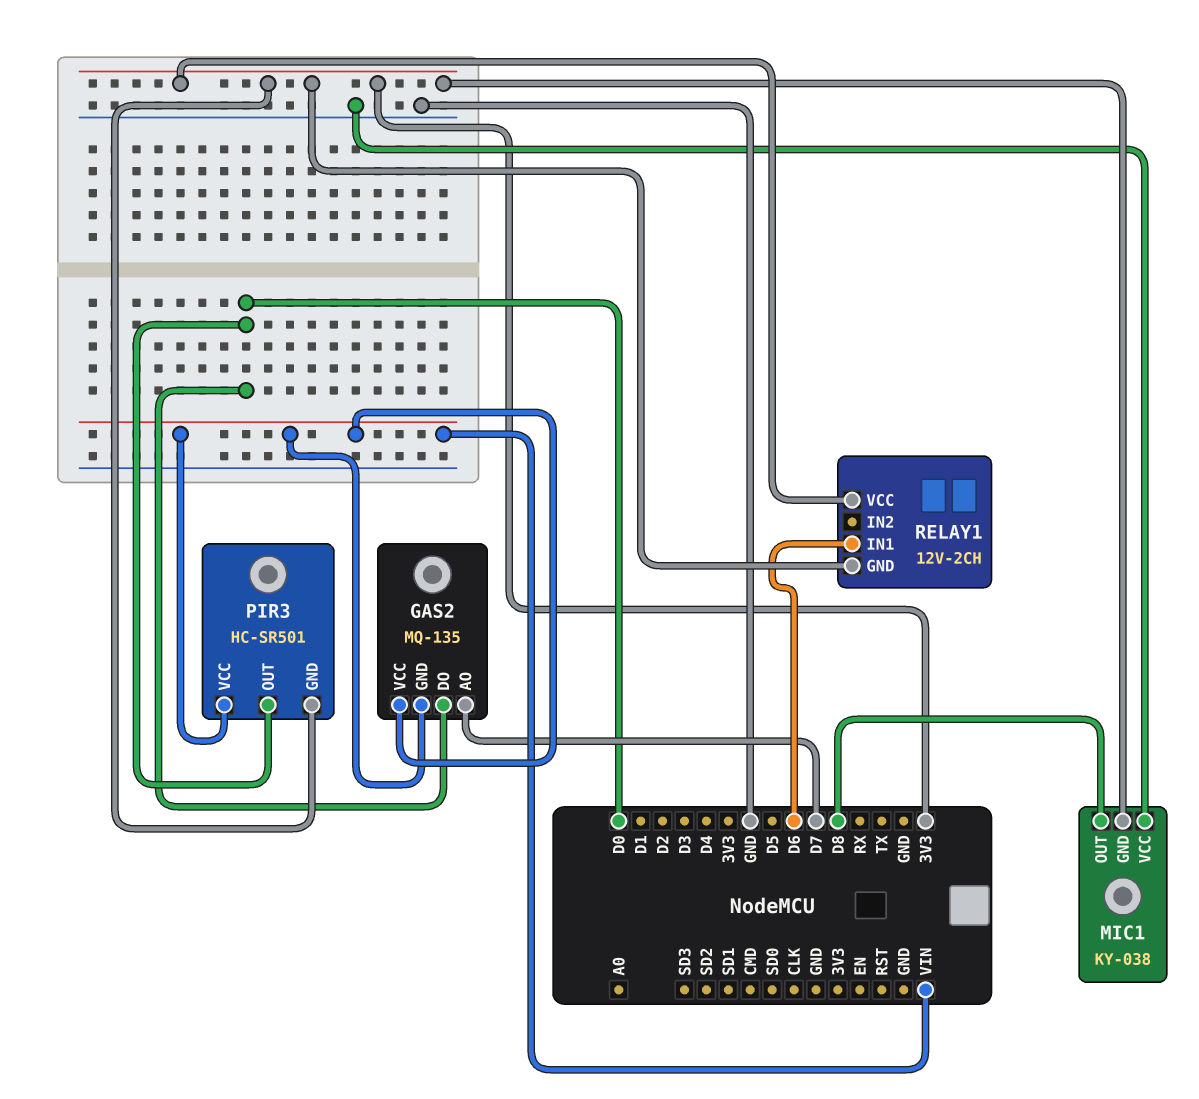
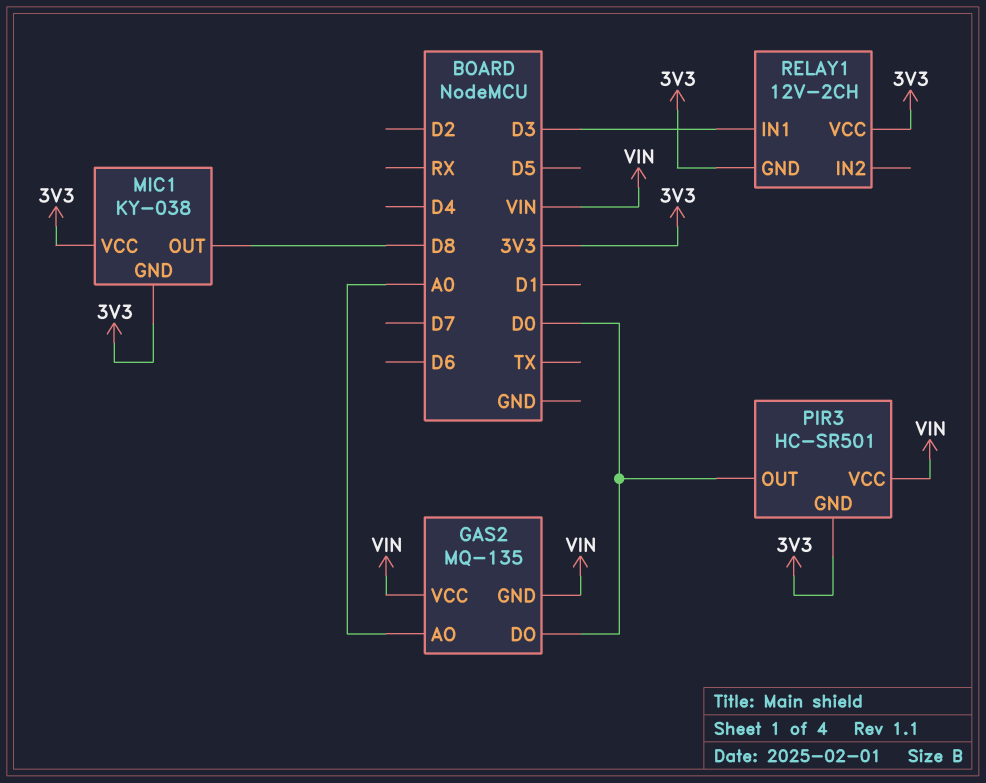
GAS2 pin AO: D7 -> A0
MIC1 pin VCC: GND -> 3V3
RELAY1 pin IN1: D6 -> D3

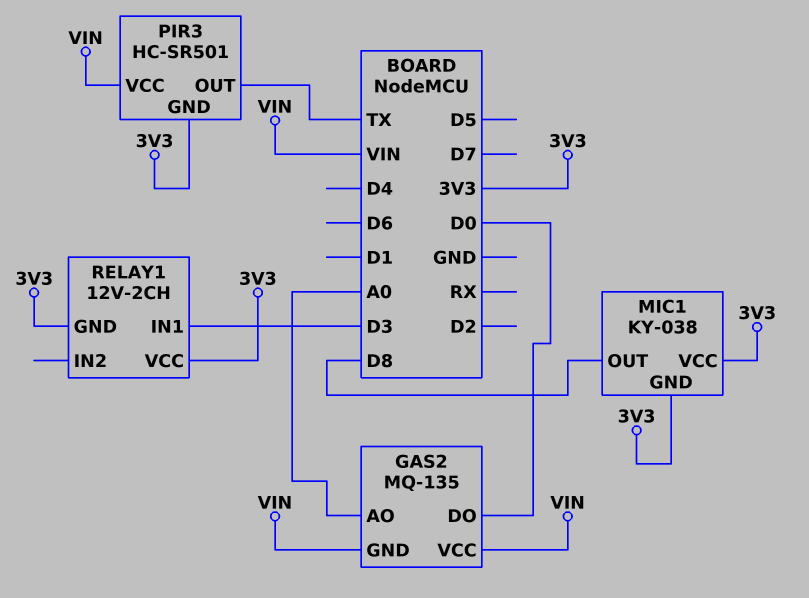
PIR3 pin OUT: D0 -> TX

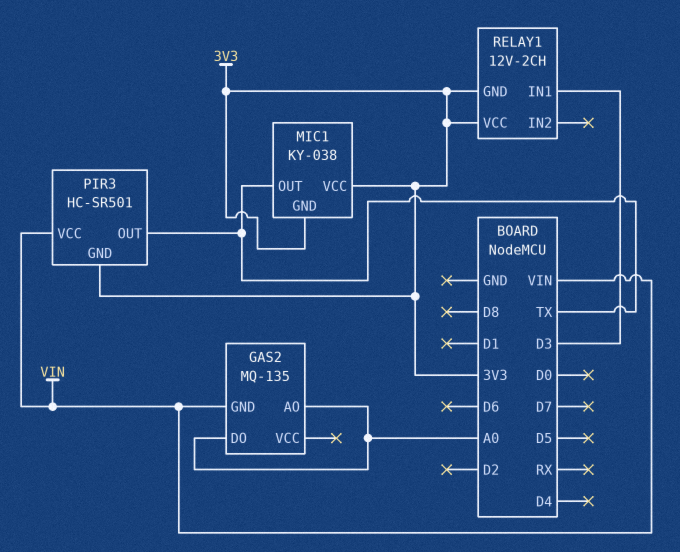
GAS2 pin DO: D0 -> A0
GAS2 pin VCC: VIN -> none
MIC1 pin OUT: D8 -> TX

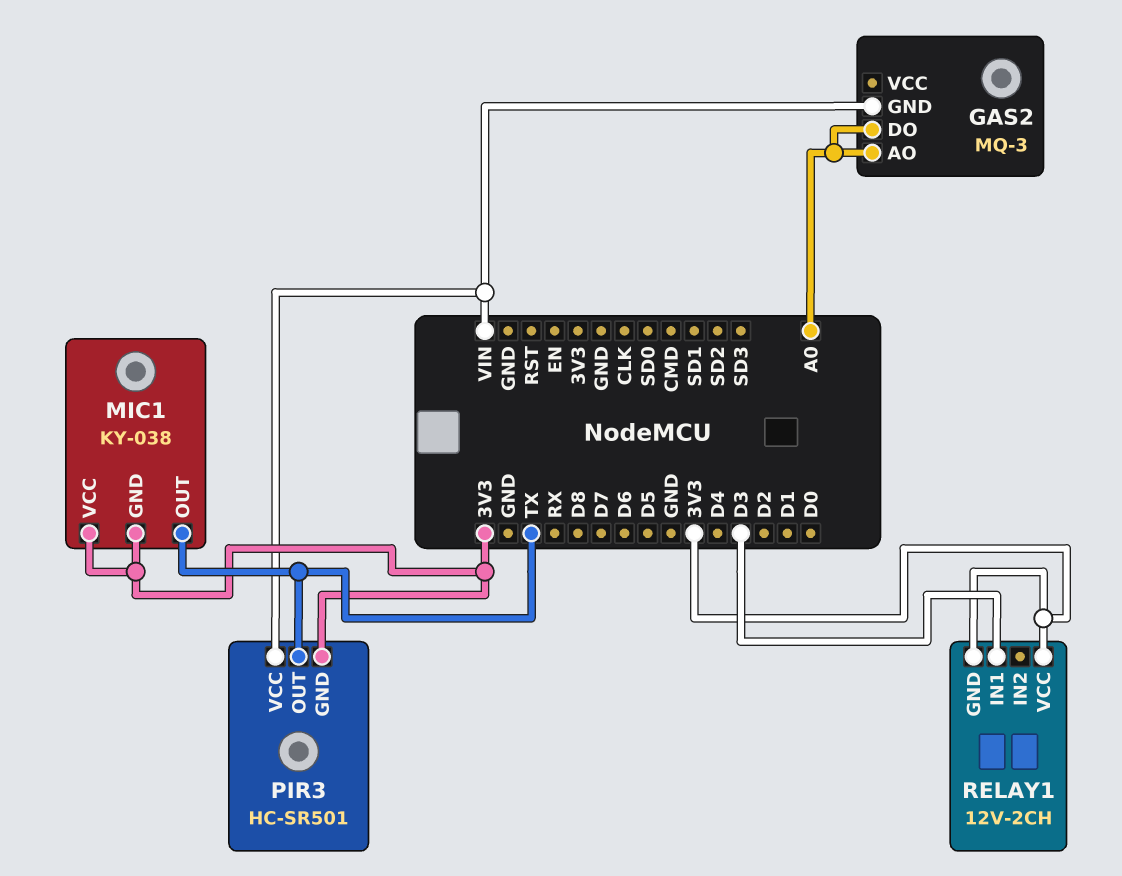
GAS2: MQ-135 -> MQ-3

